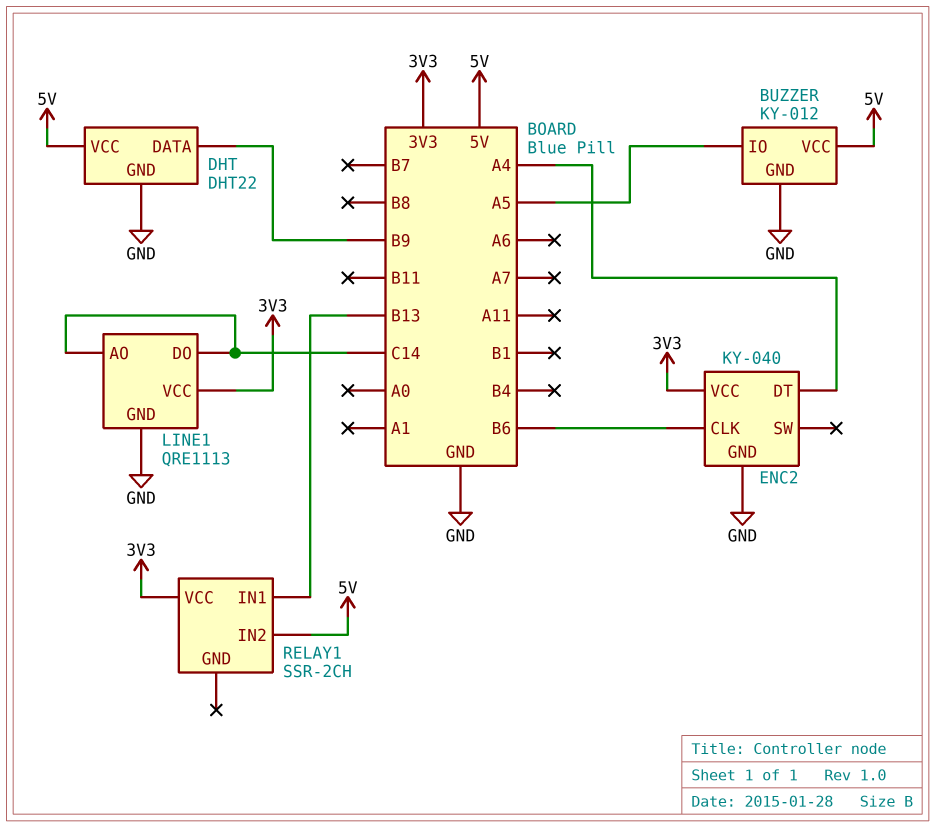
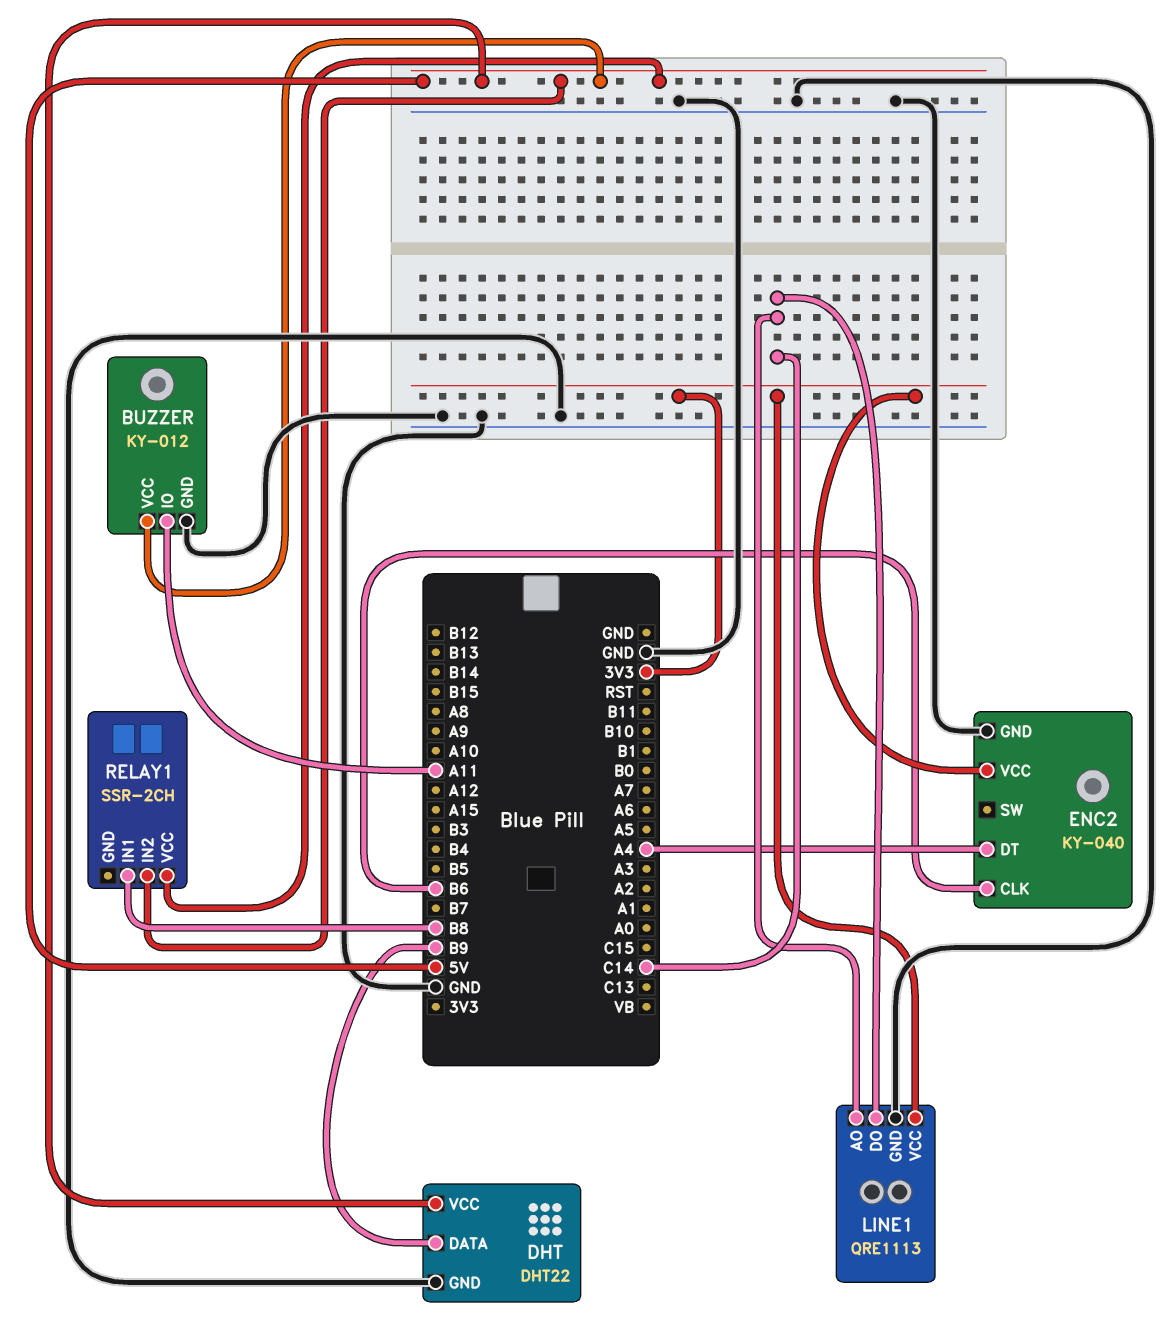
BUZZER pin IO: A5 -> A11
RELAY1 pin IN1: B13 -> B8
RELAY1 pin VCC: 3V3 -> 5V

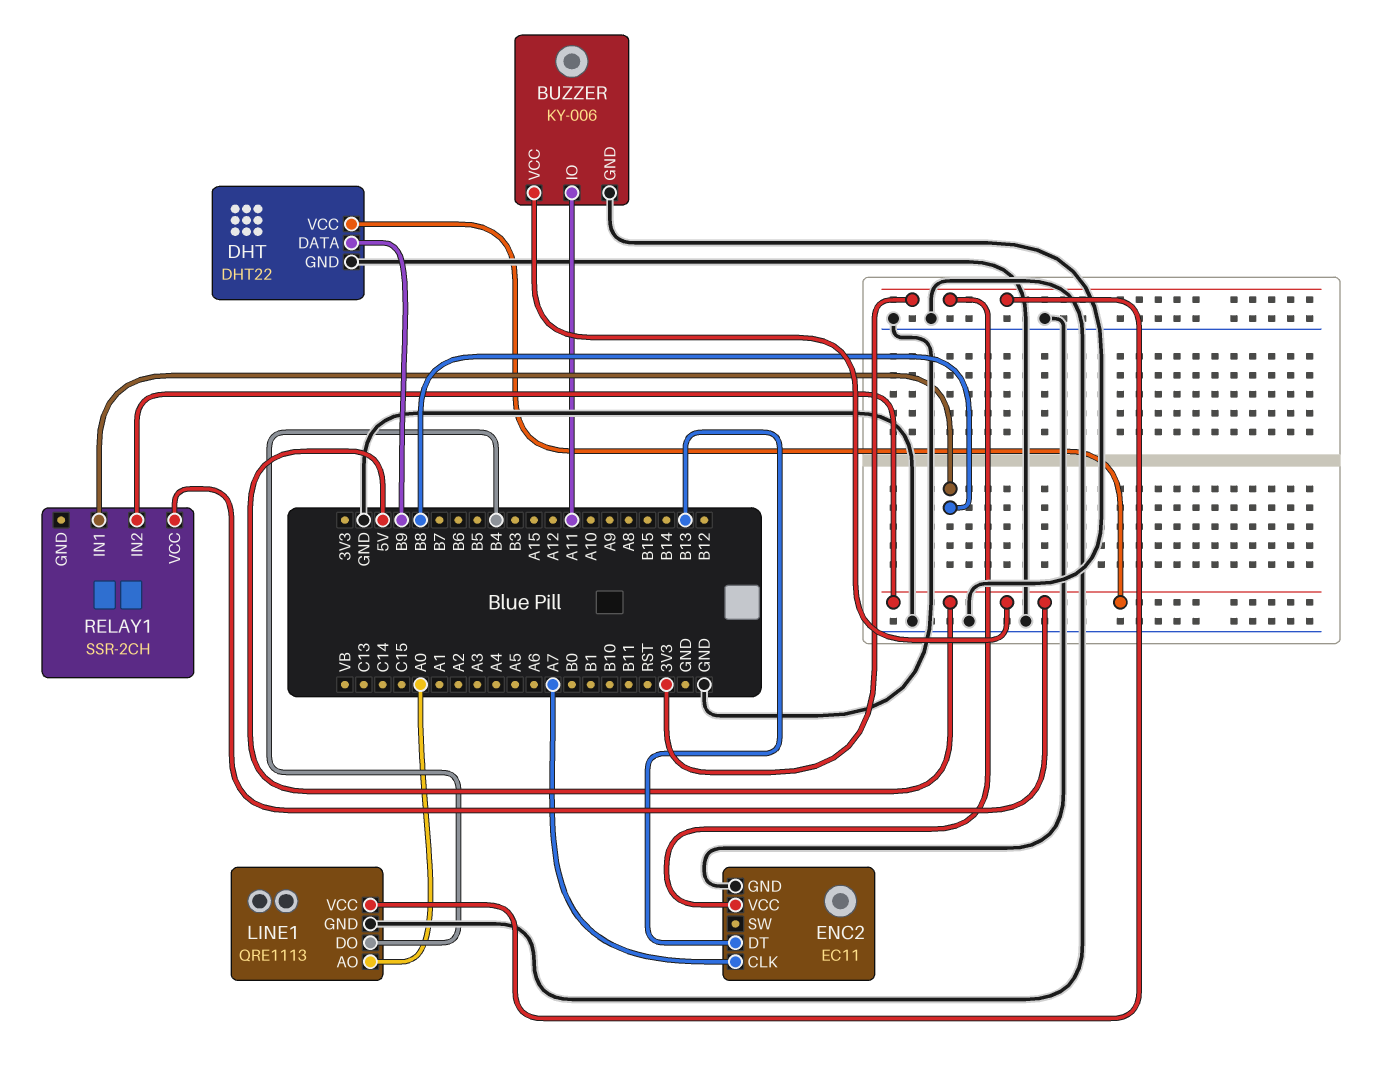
BUZZER: KY-012 -> KY-006
ENC2: KY-040 -> EC11
ENC2 pin CLK: B6 -> A7
ENC2 pin DT: A4 -> B13
LINE1 pin AO: C14 -> A0
LINE1 pin DO: C14 -> B4

